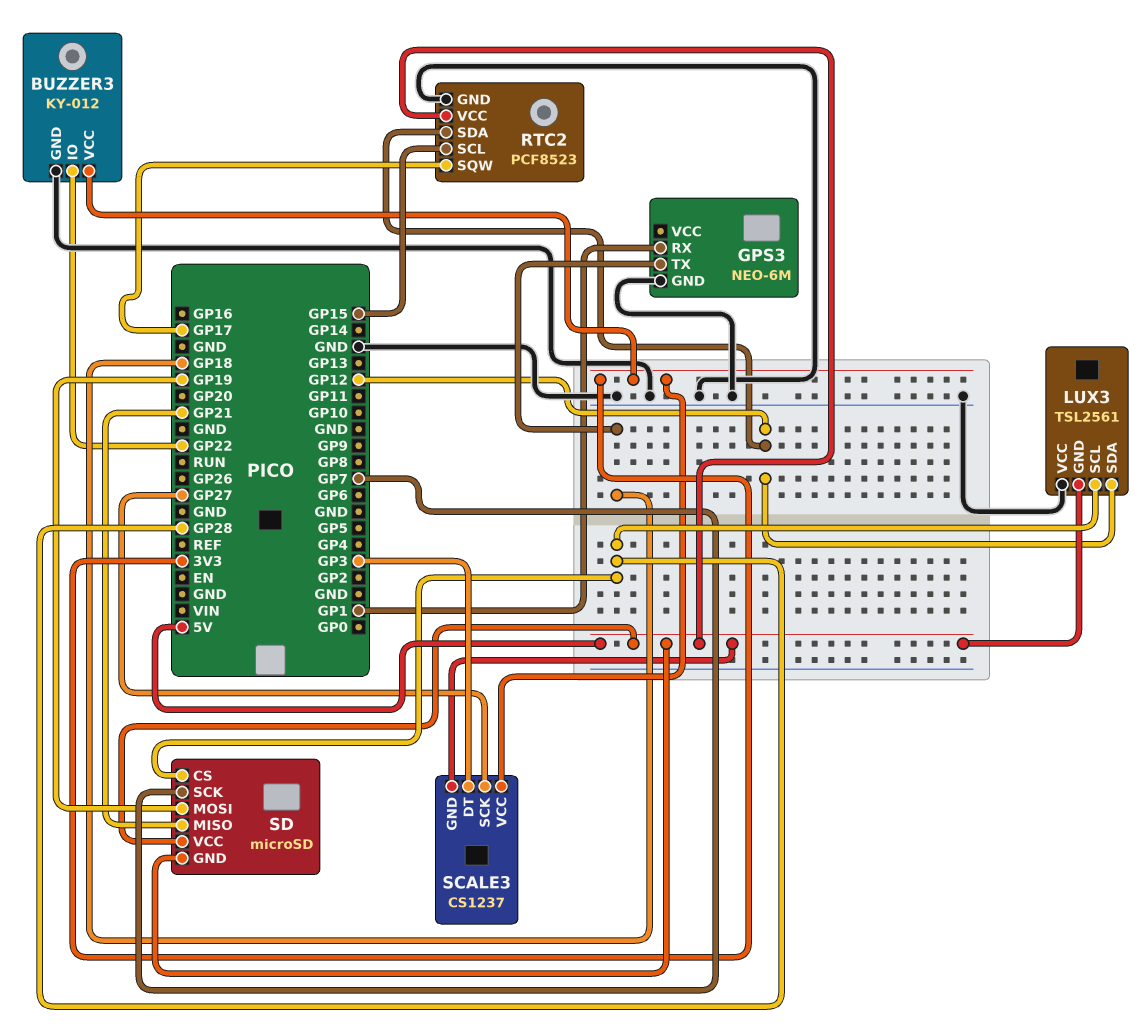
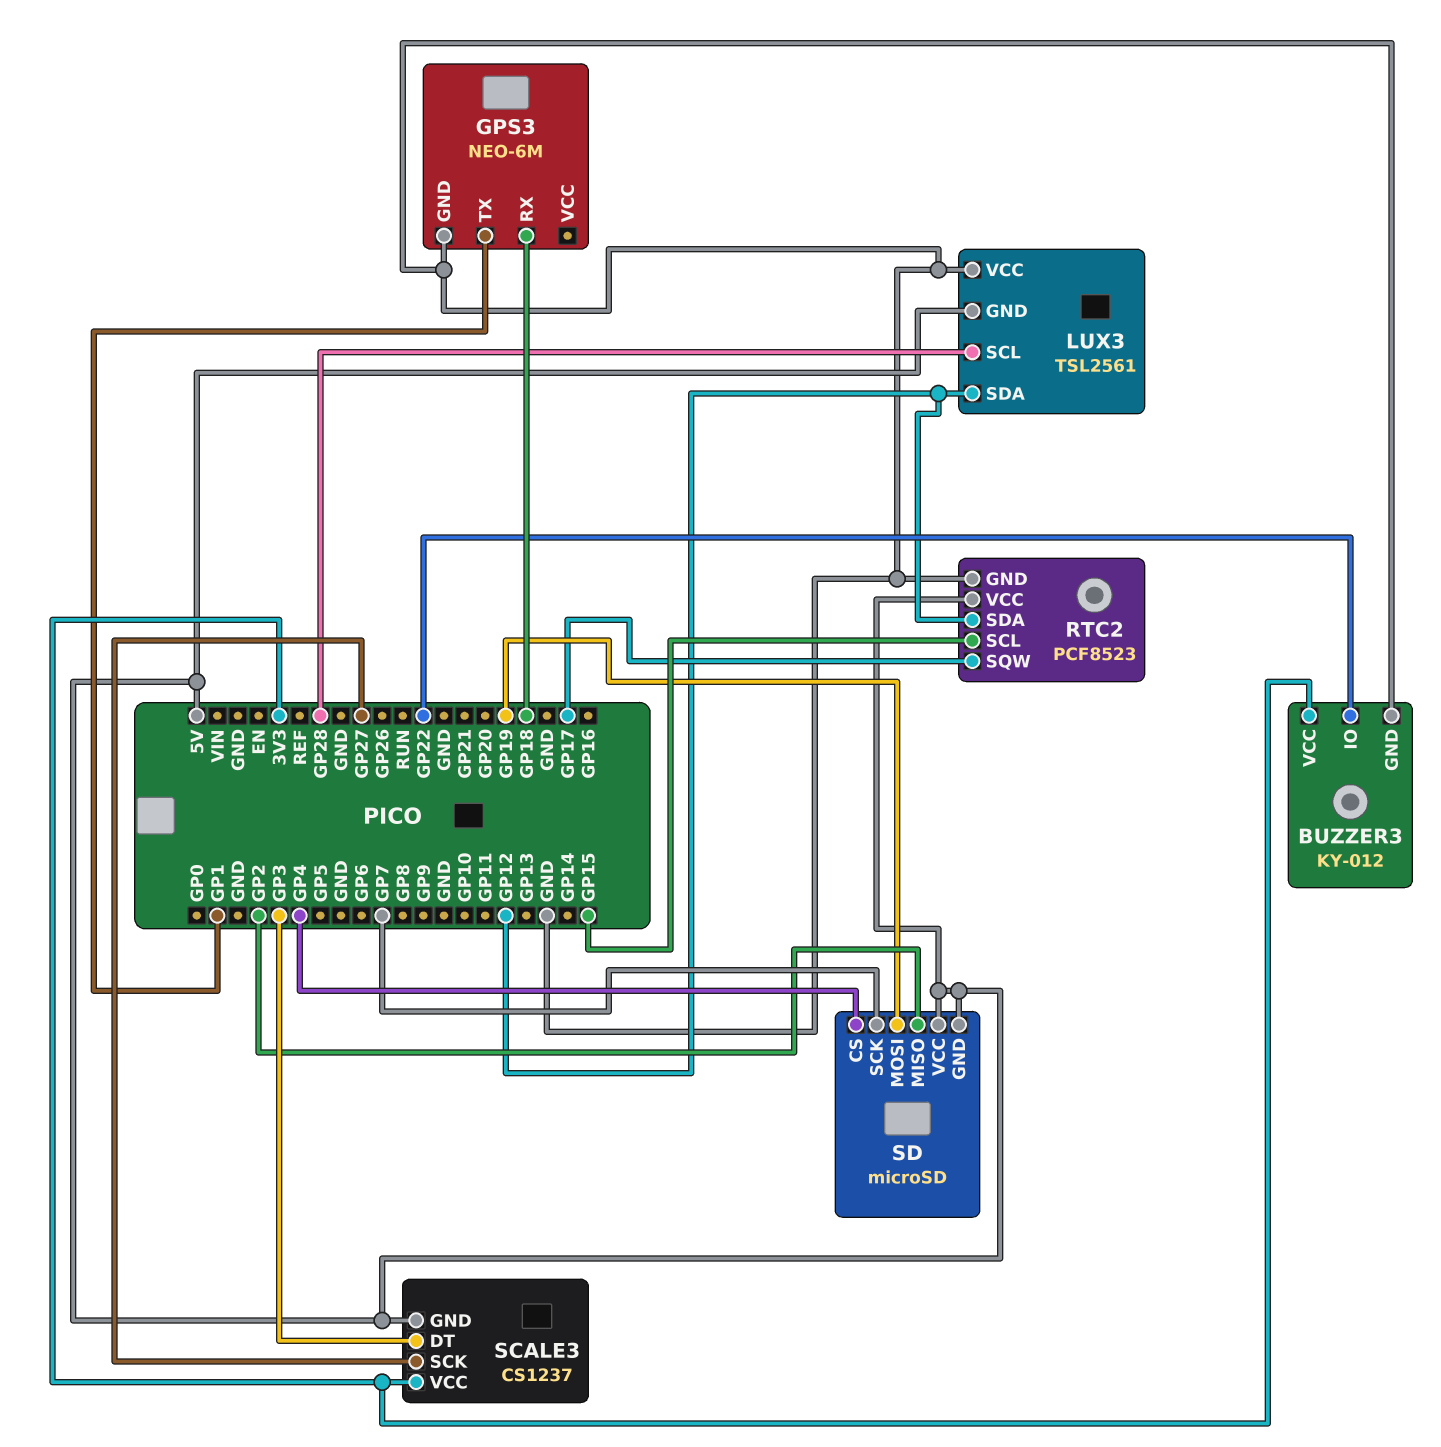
GPS3 pin RX: GP1 -> GP18
GPS3 pin TX: GP18 -> GP1
SD pin CS: GP28 -> GP4
SD pin MISO: GP21 -> GP2

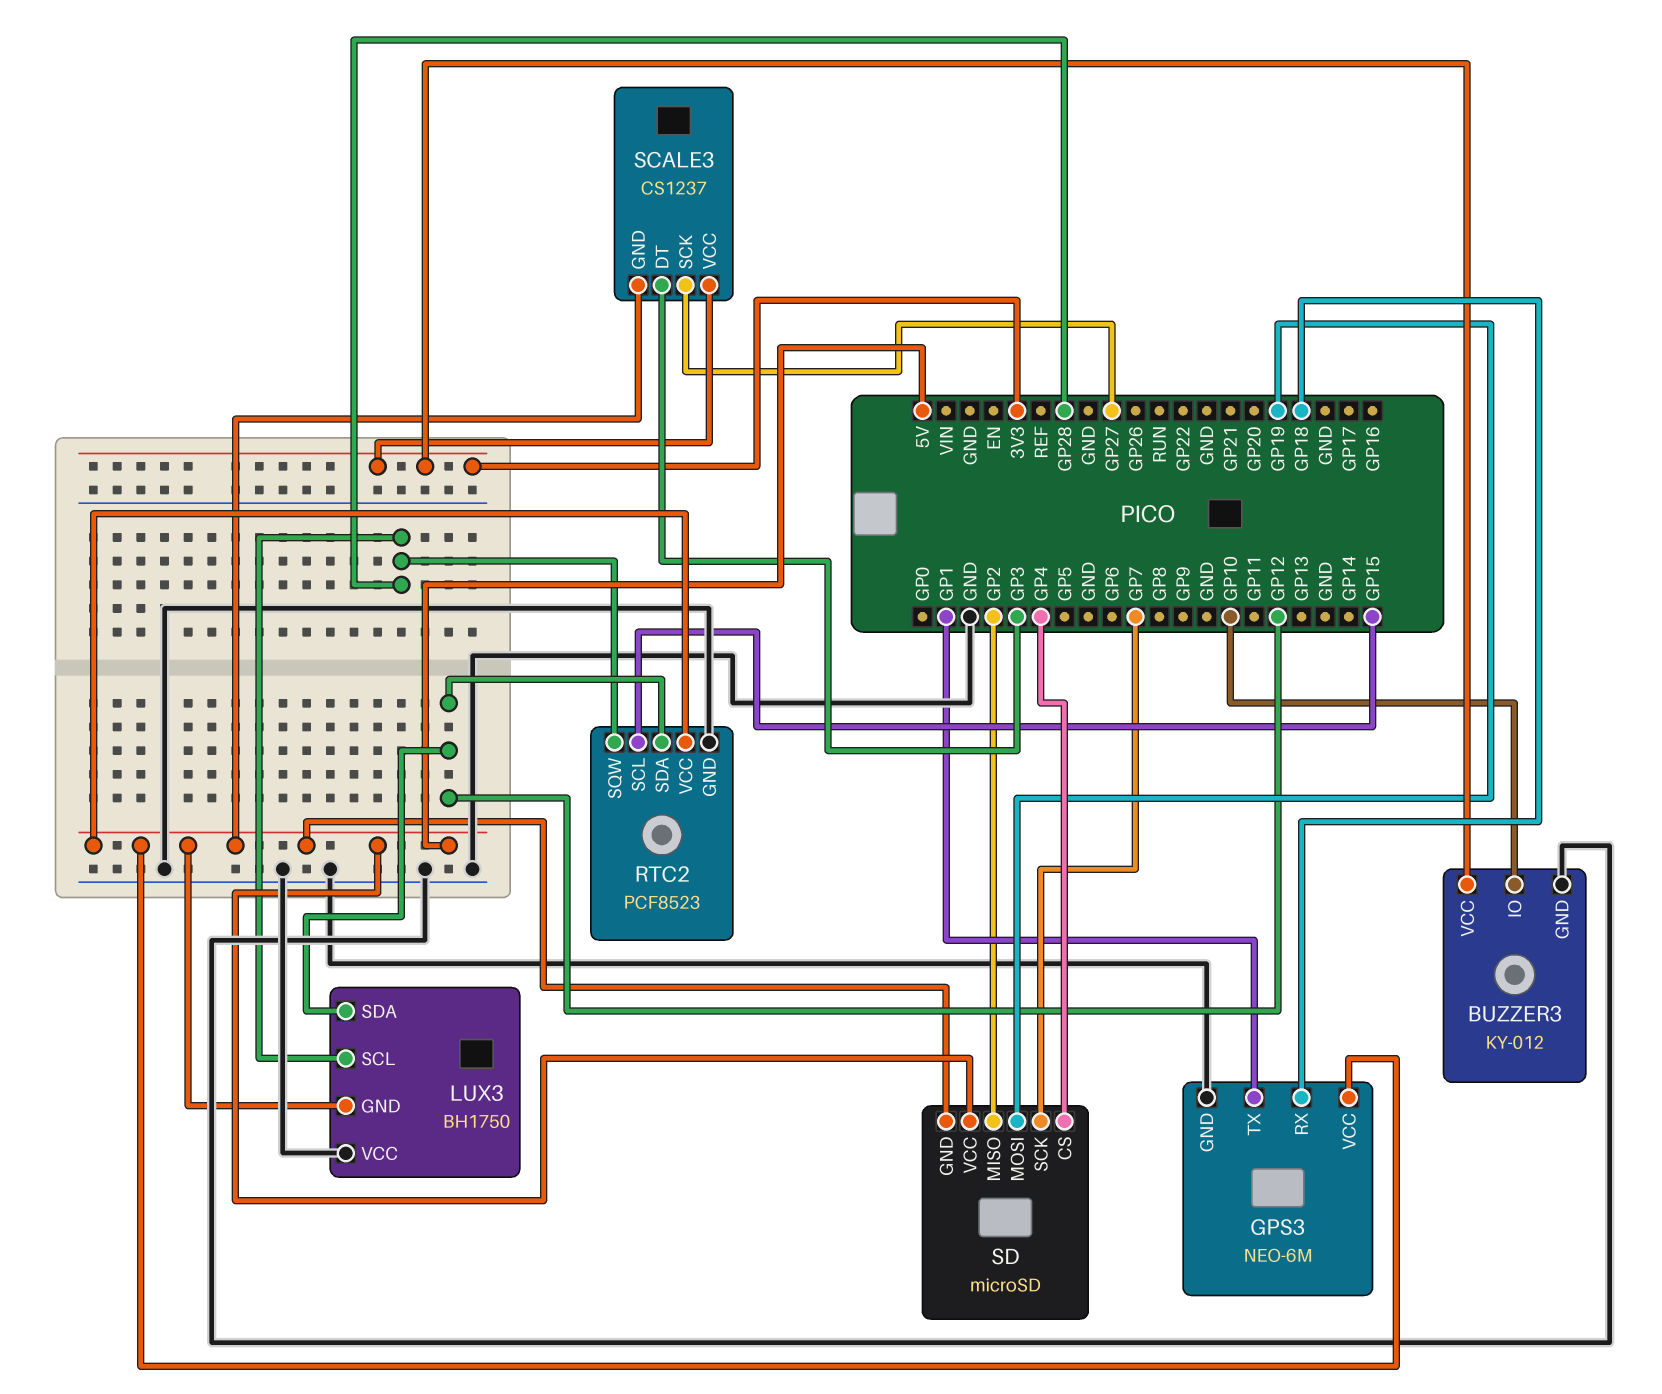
BUZZER3 pin IO: GP22 -> GP10
GPS3 pin VCC: none -> 5V
LUX3: TSL2561 -> BH1750
RTC2 pin SQW: GP17 -> GP28

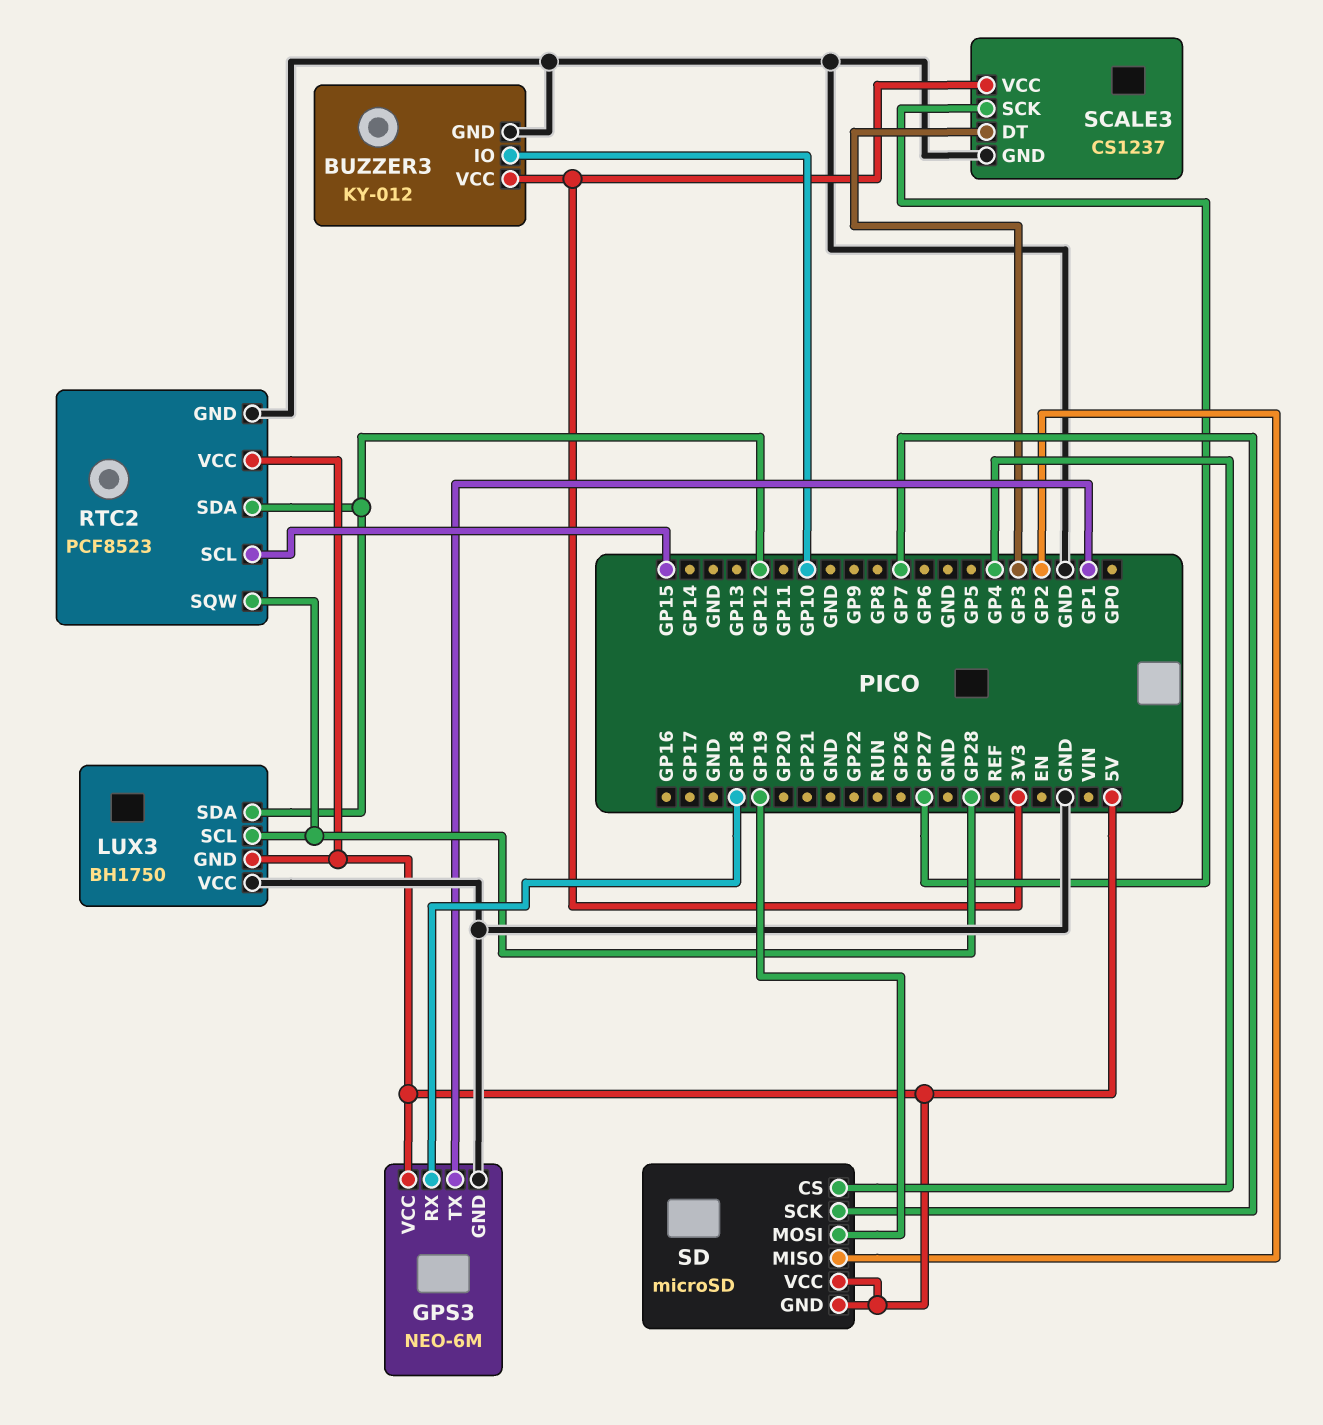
SCALE3 pin GND: 5V -> GND

